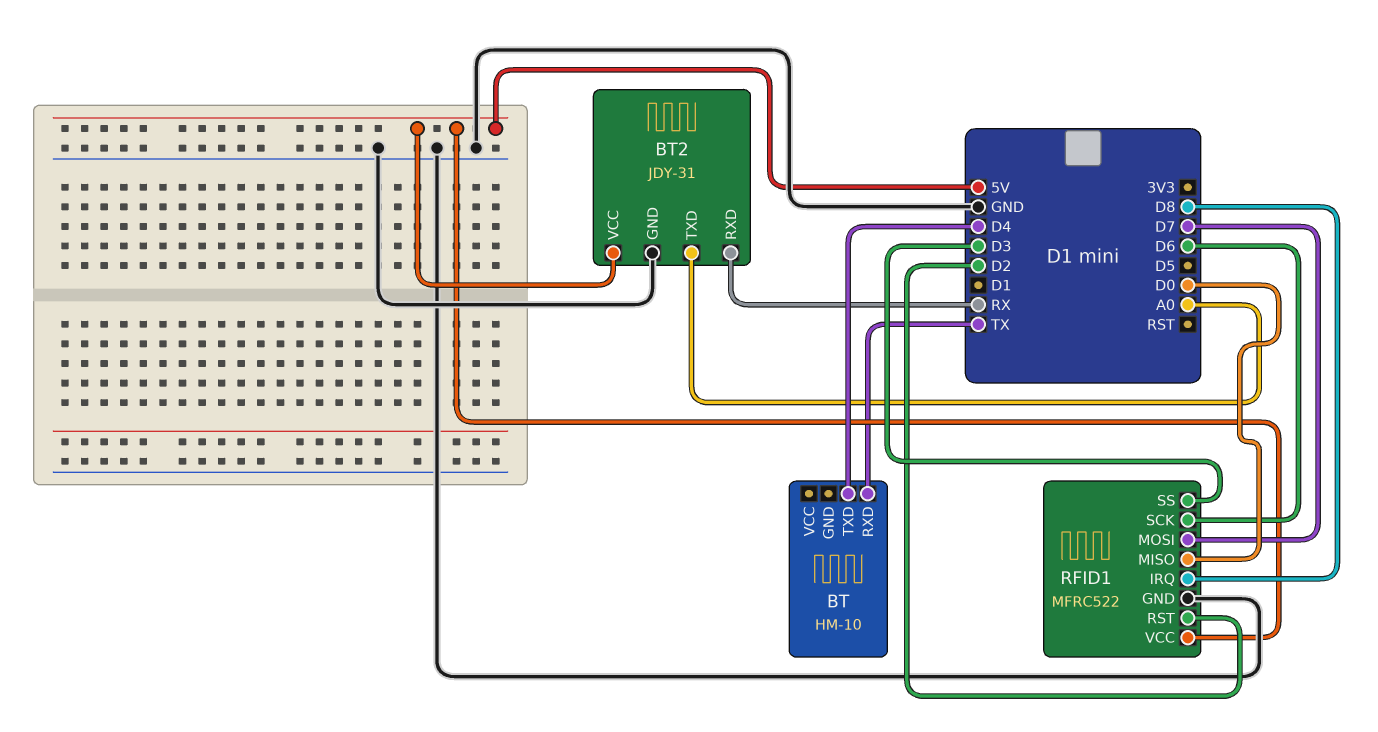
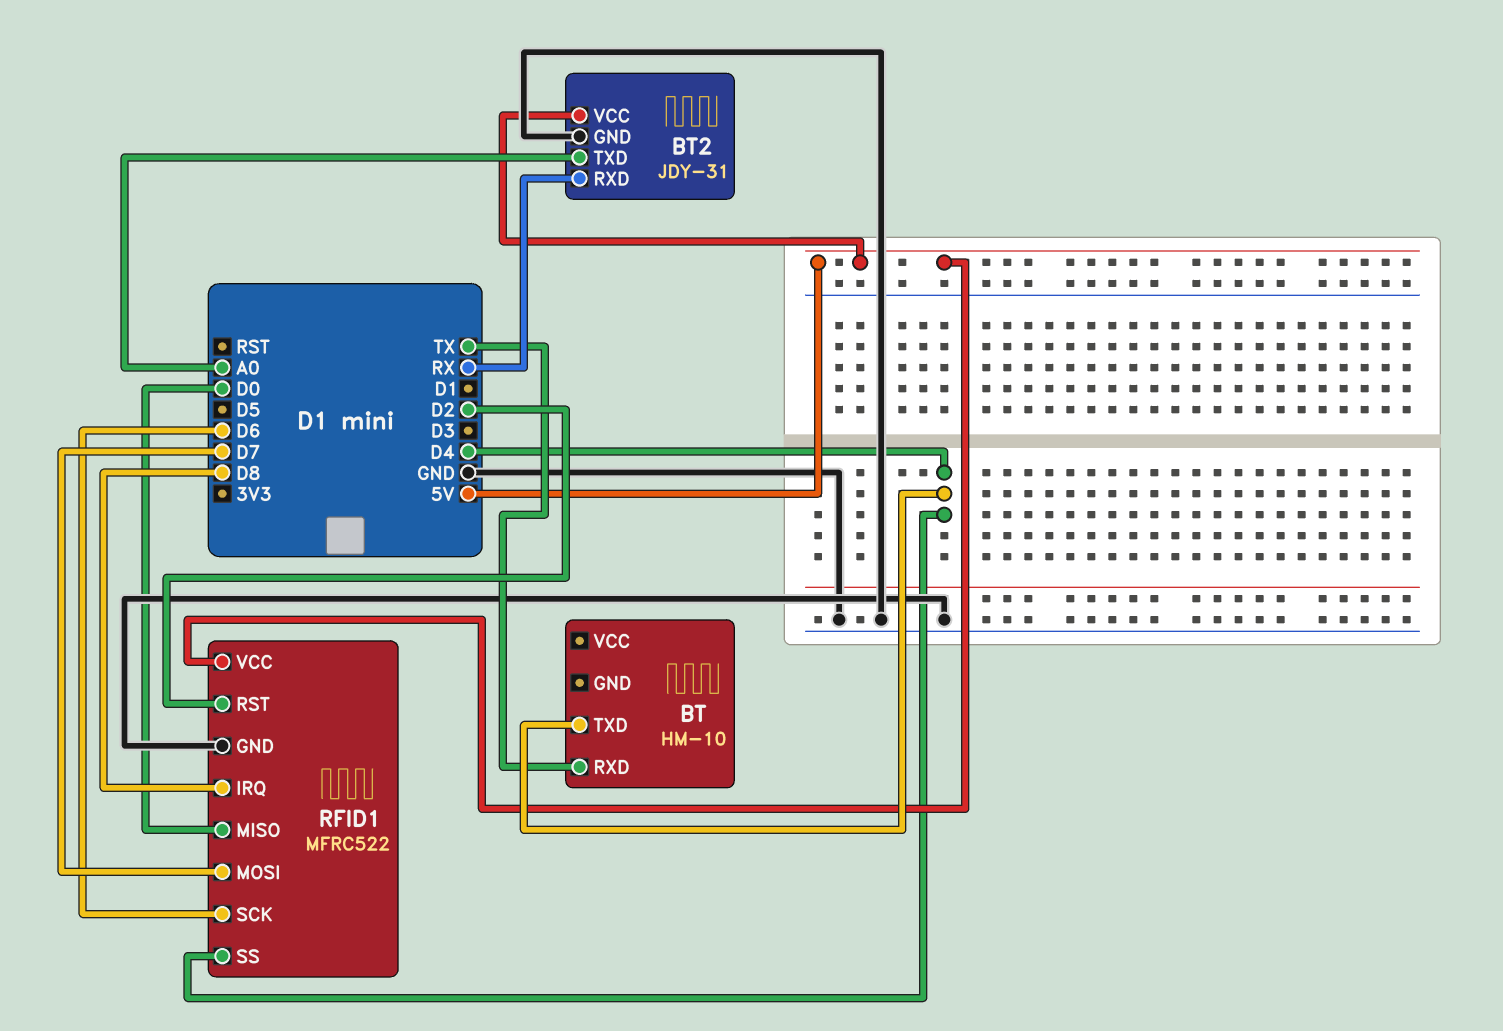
RFID1 pin SS: D3 -> D4

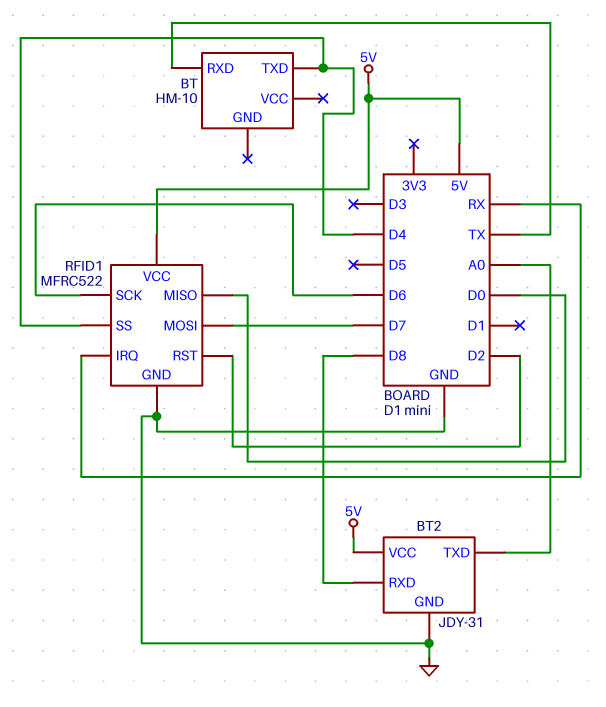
BT2 pin RXD: RX -> D8
RFID1 pin IRQ: D8 -> RX

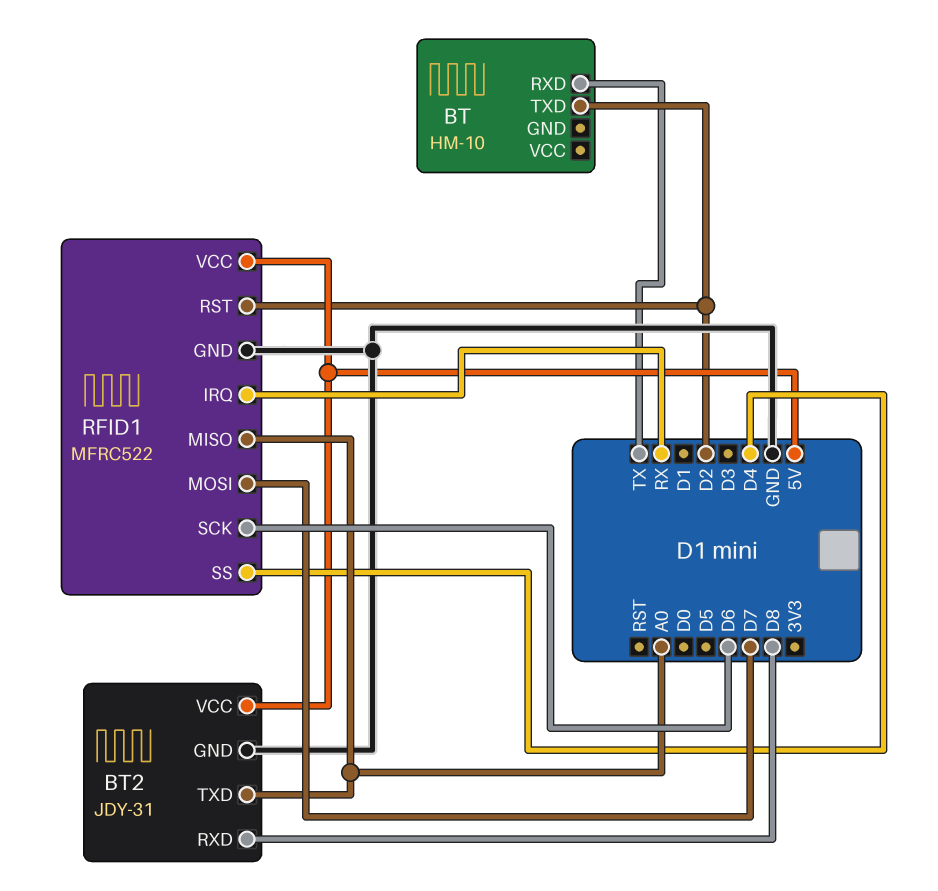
BT pin TXD: D4 -> D2
RFID1 pin MISO: D0 -> A0

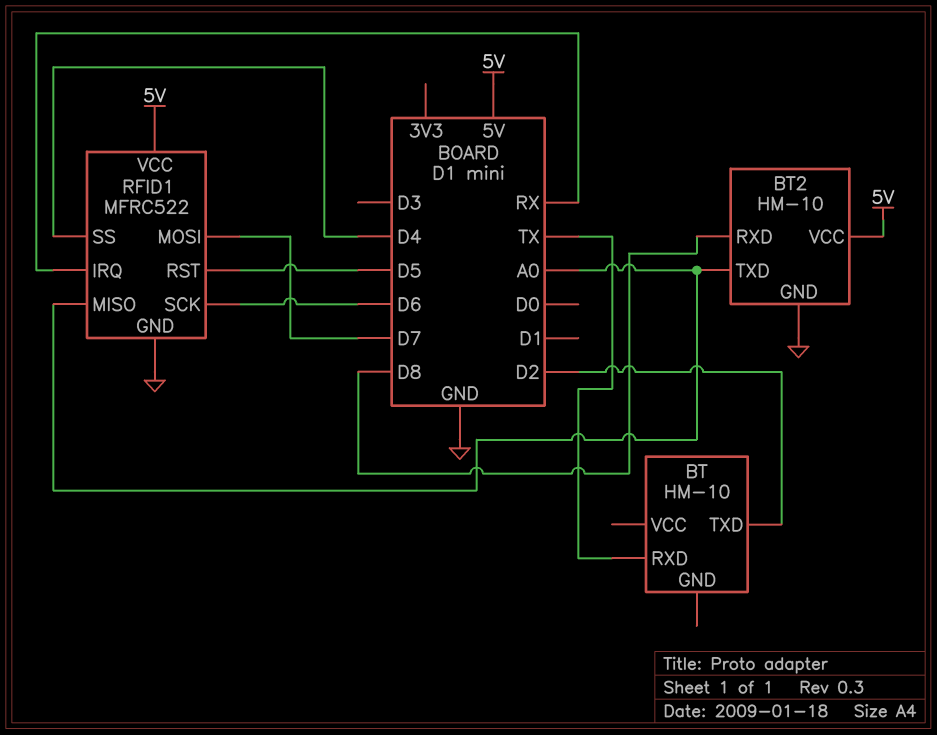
BT2: JDY-31 -> HM-10
RFID1 pin RST: D2 -> D5

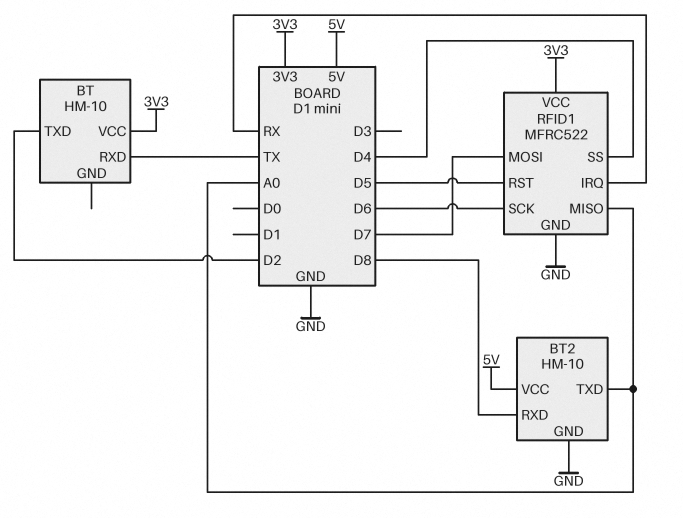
BT pin VCC: none -> 3V3
RFID1 pin VCC: 5V -> 3V3

